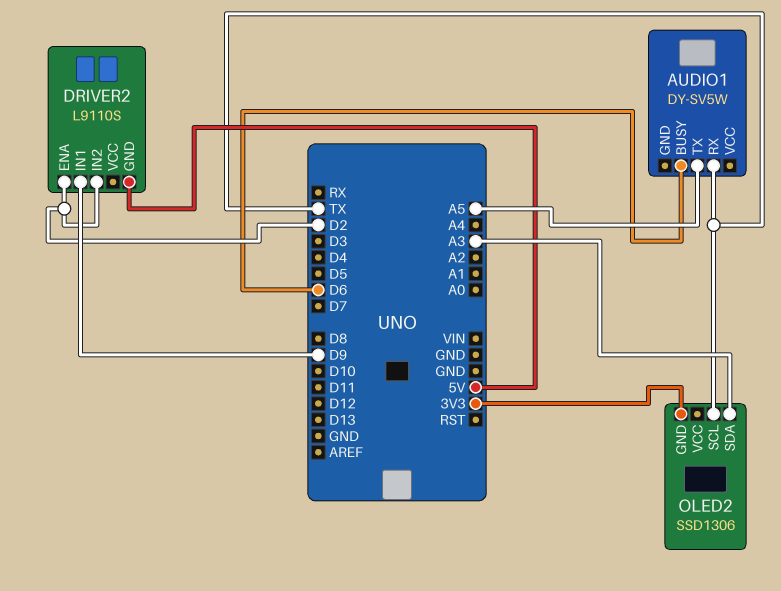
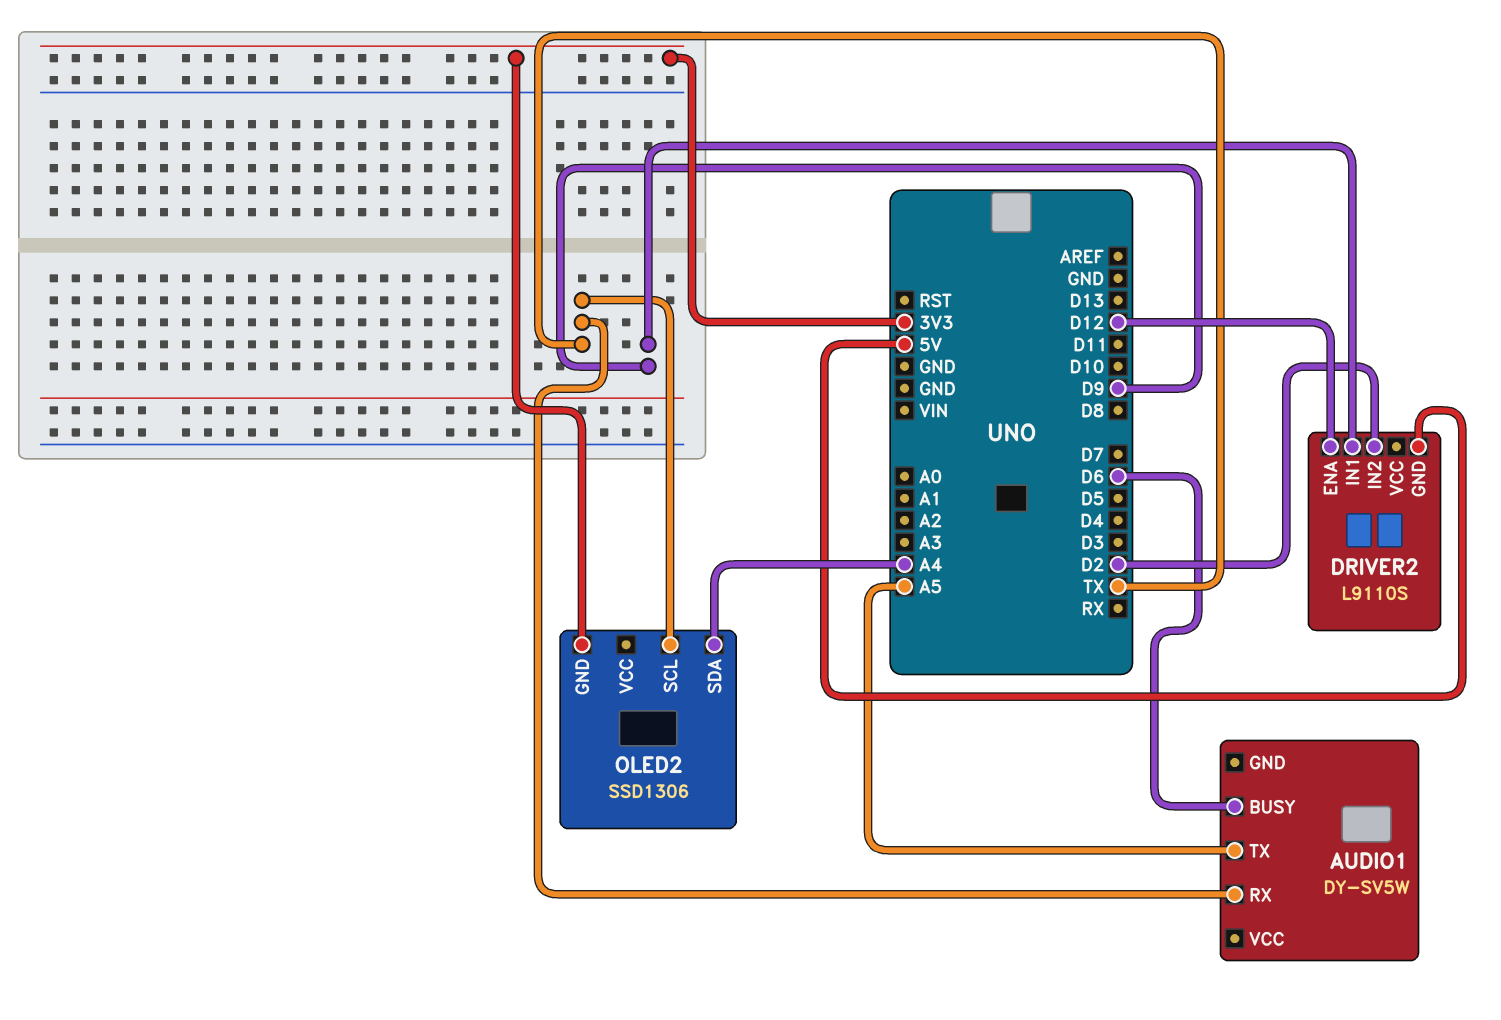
DRIVER2 pin ENA: D2 -> D12
OLED2 pin SDA: A3 -> A4

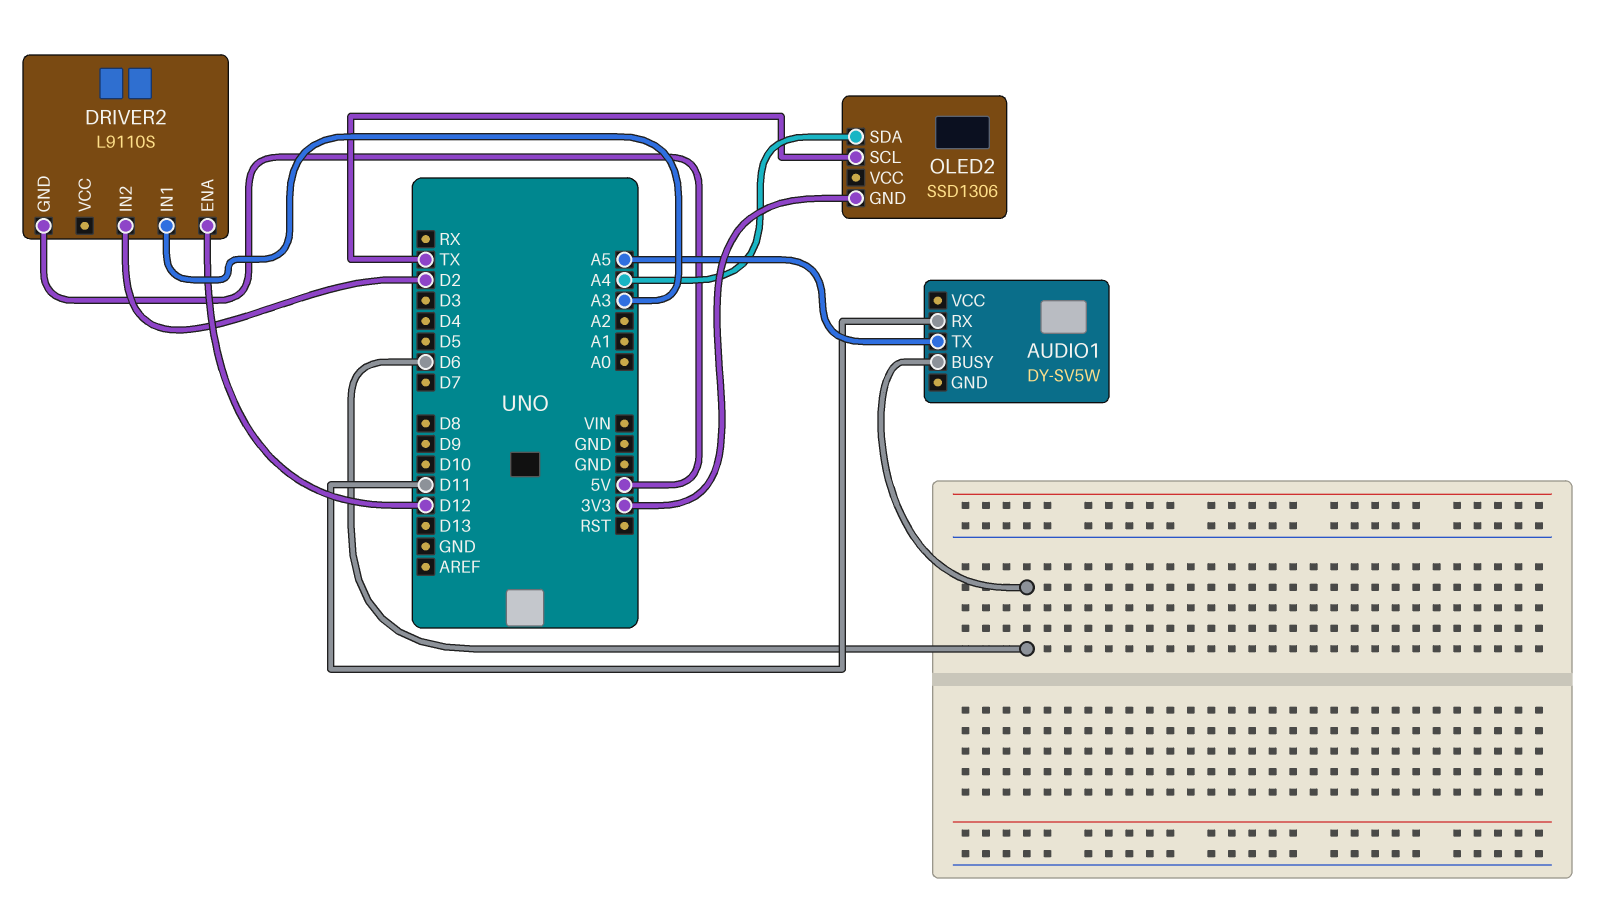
AUDIO1 pin RX: TX -> D11
DRIVER2 pin IN1: D9 -> A3

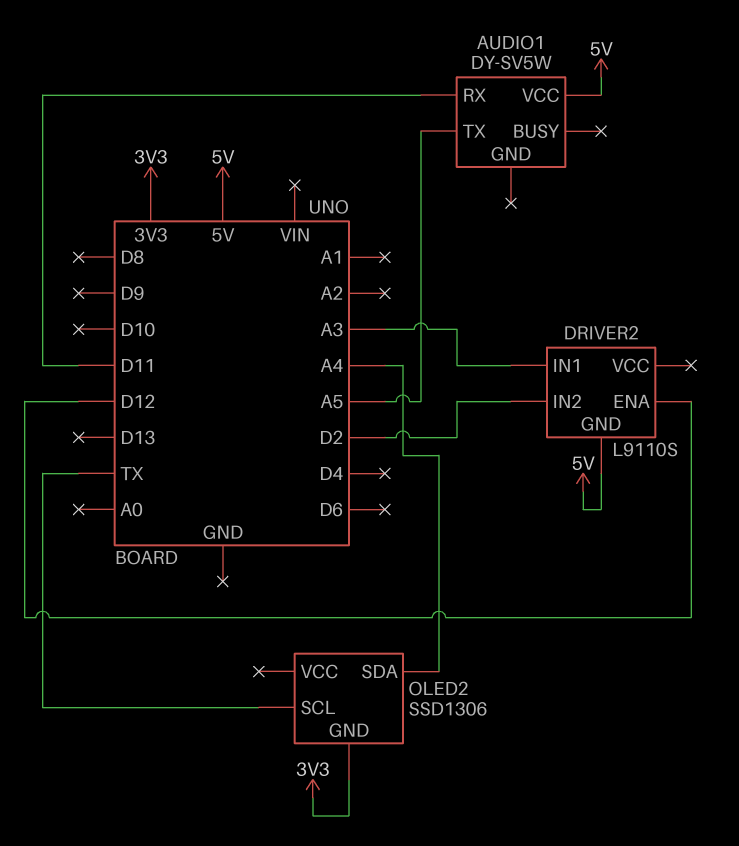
AUDIO1 pin BUSY: D6 -> none
AUDIO1 pin VCC: none -> 5V

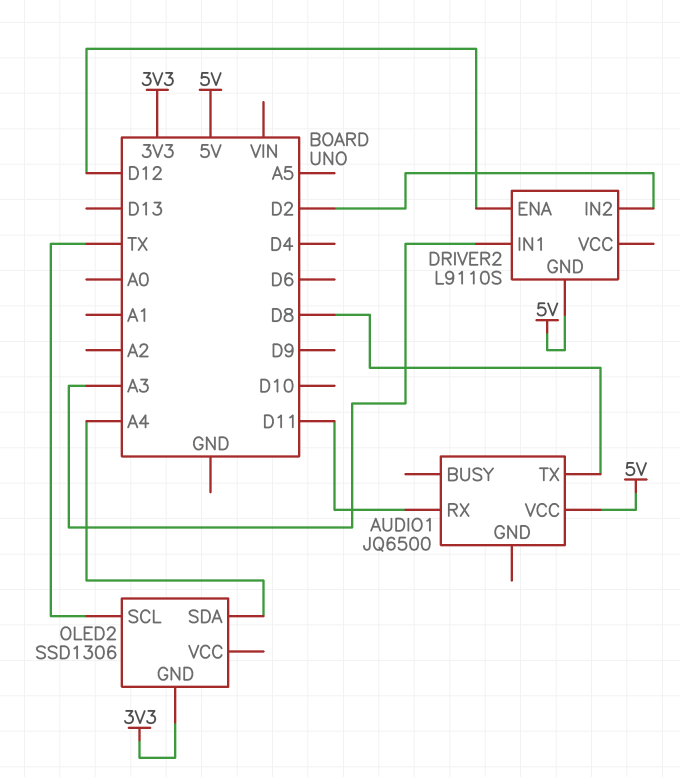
AUDIO1: DY-SV5W -> JQ6500
AUDIO1 pin TX: A5 -> D8

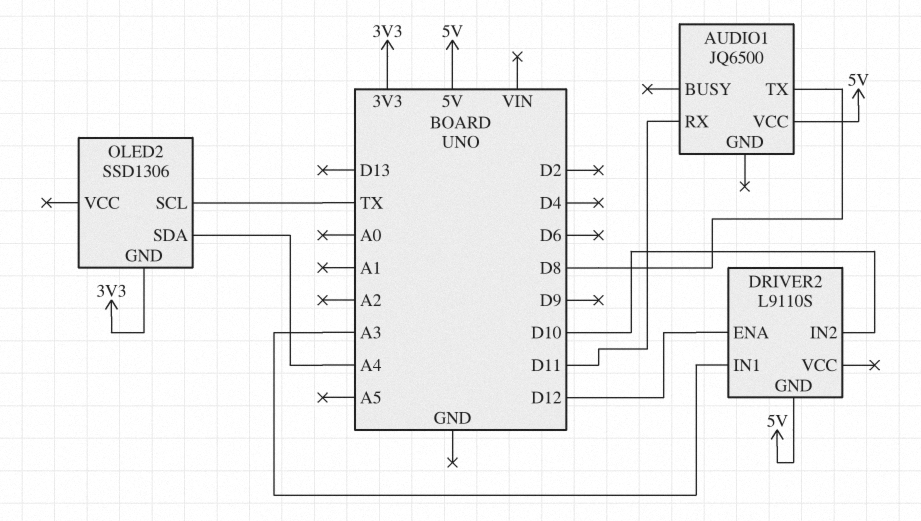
DRIVER2 pin IN2: D2 -> D10

